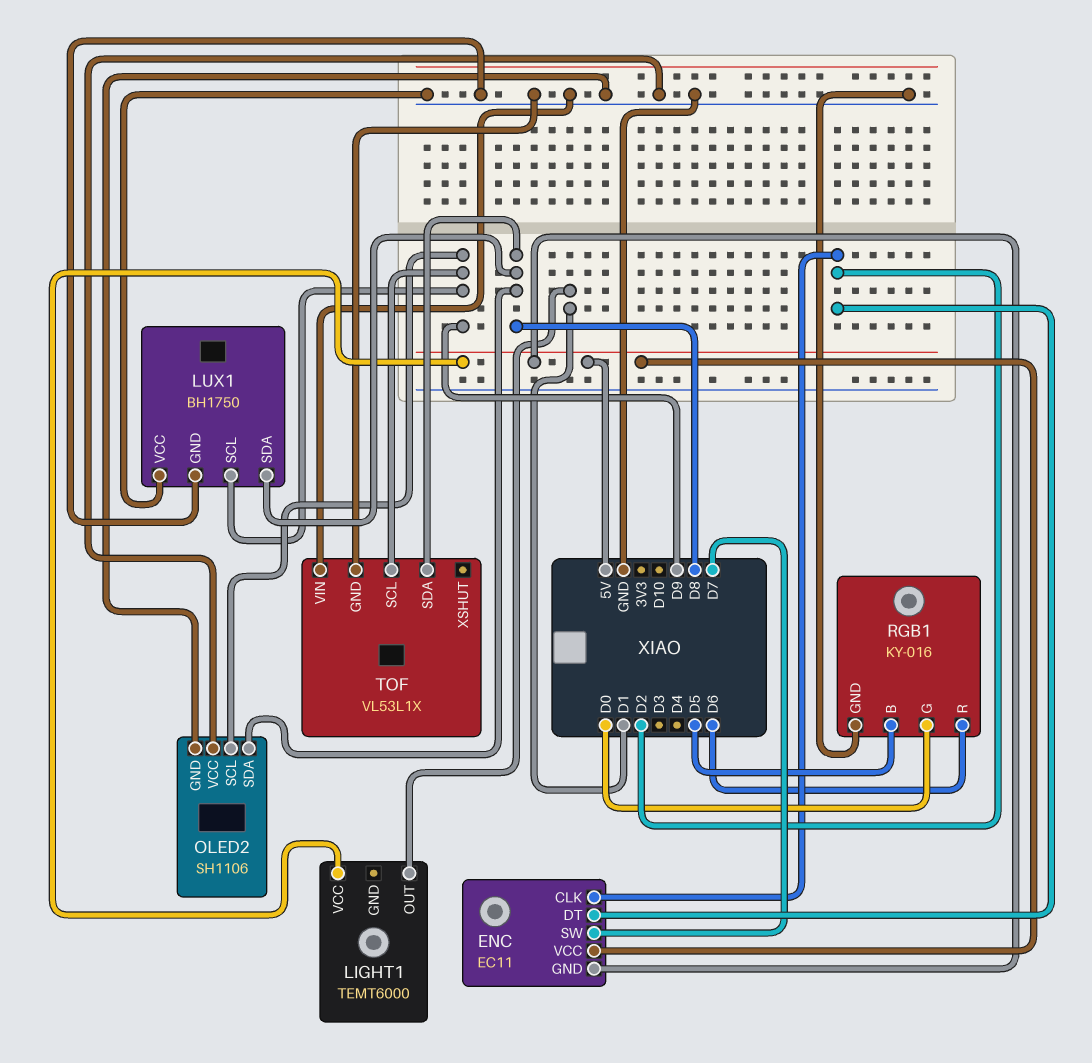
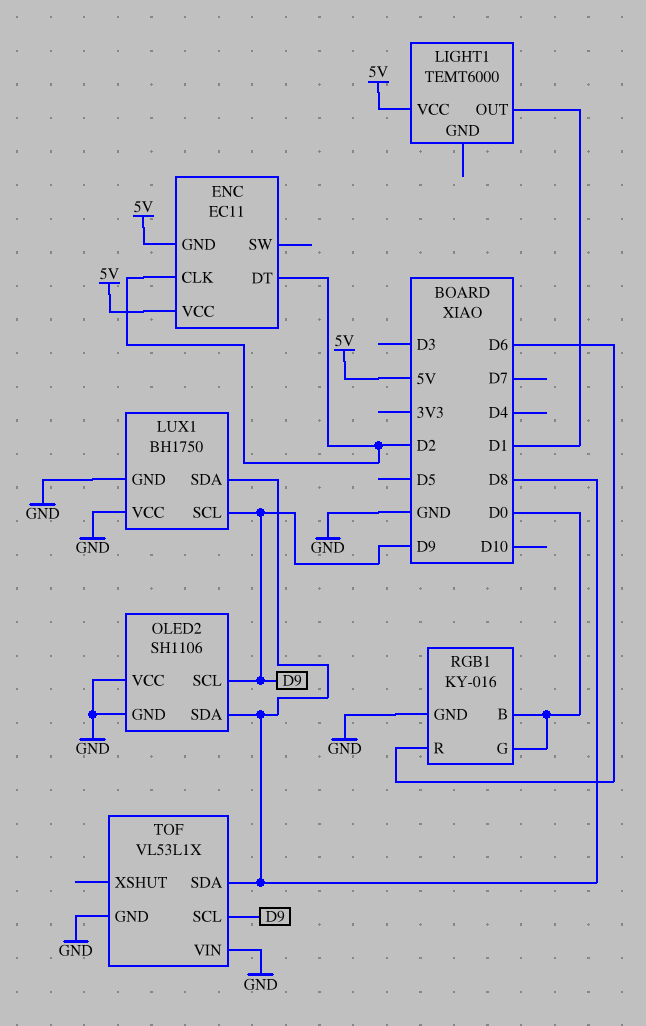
ENC pin SW: D7 -> none
RGB1 pin B: D5 -> D0

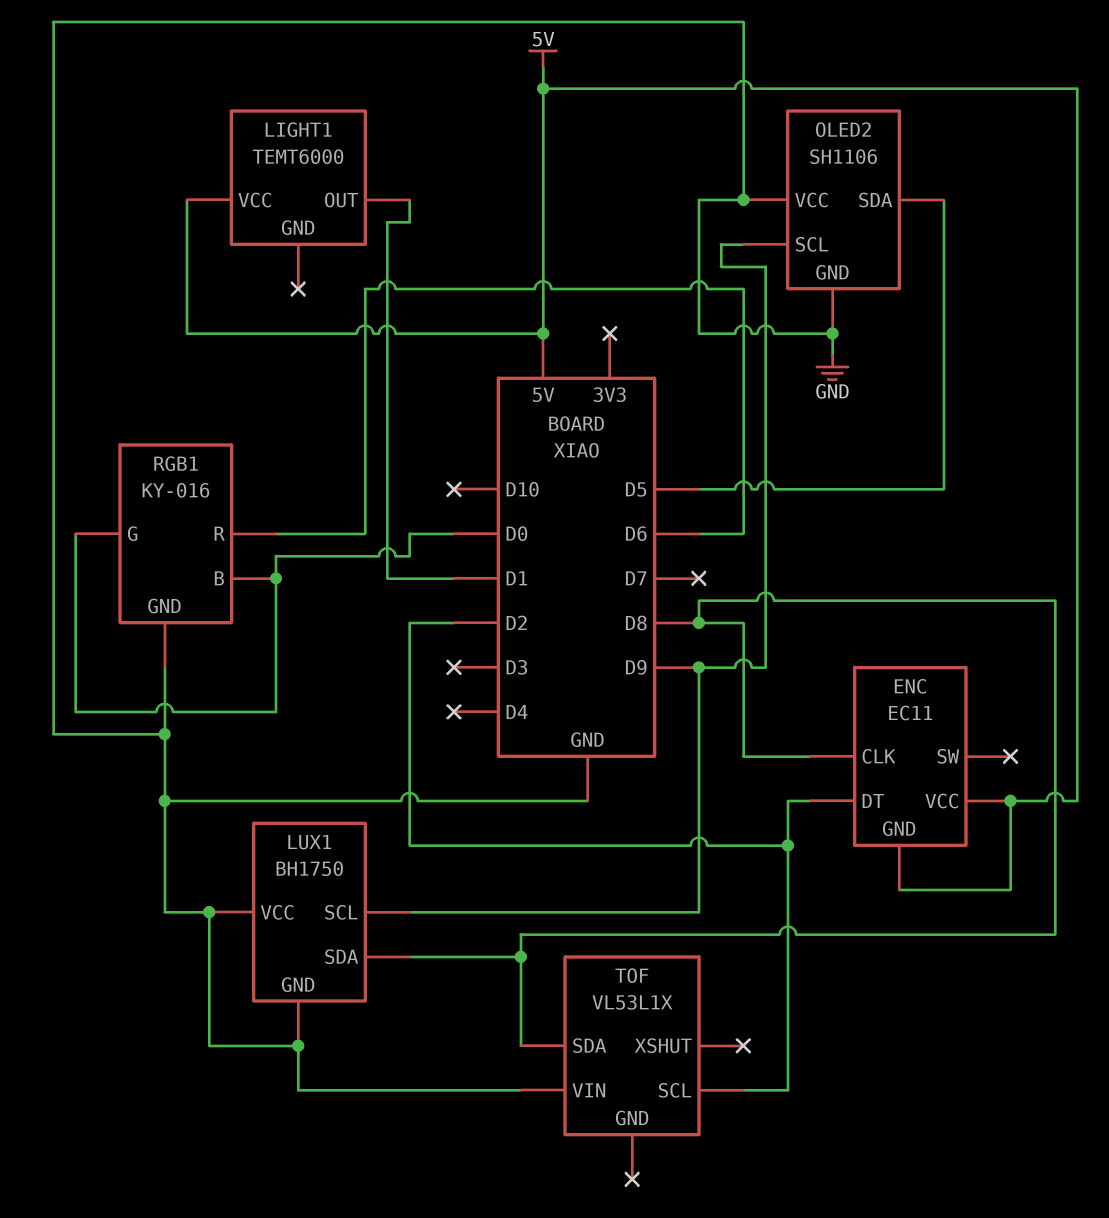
ENC pin CLK: D2 -> D8
OLED2 pin SDA: D8 -> D5
TOF pin GND: GND -> none
TOF pin SCL: D9 -> D2

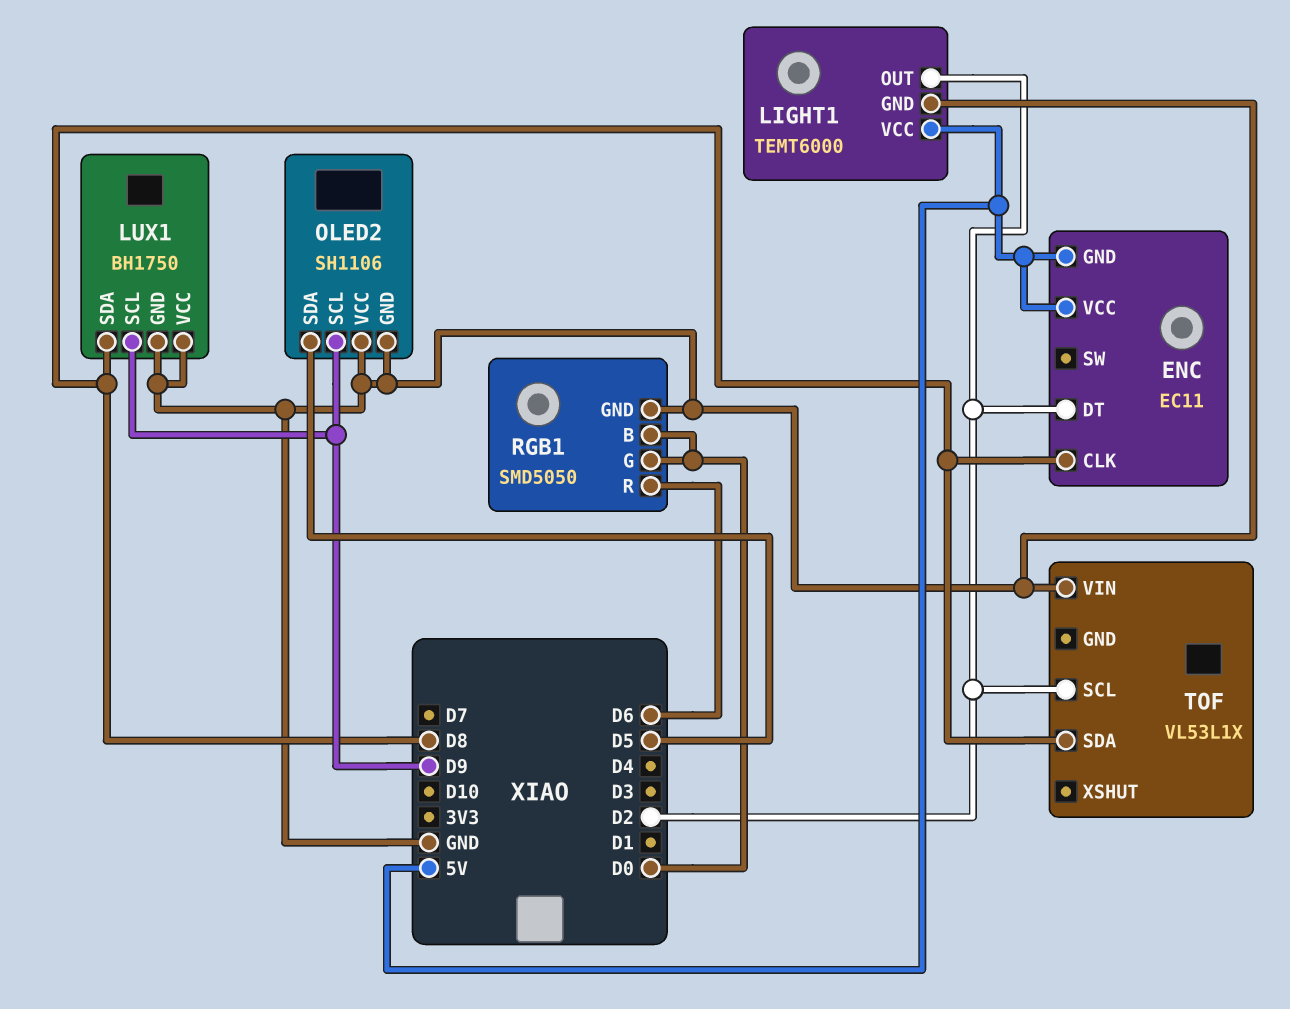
LIGHT1 pin GND: none -> GND
LIGHT1 pin OUT: D1 -> D2
RGB1: KY-016 -> SMD5050

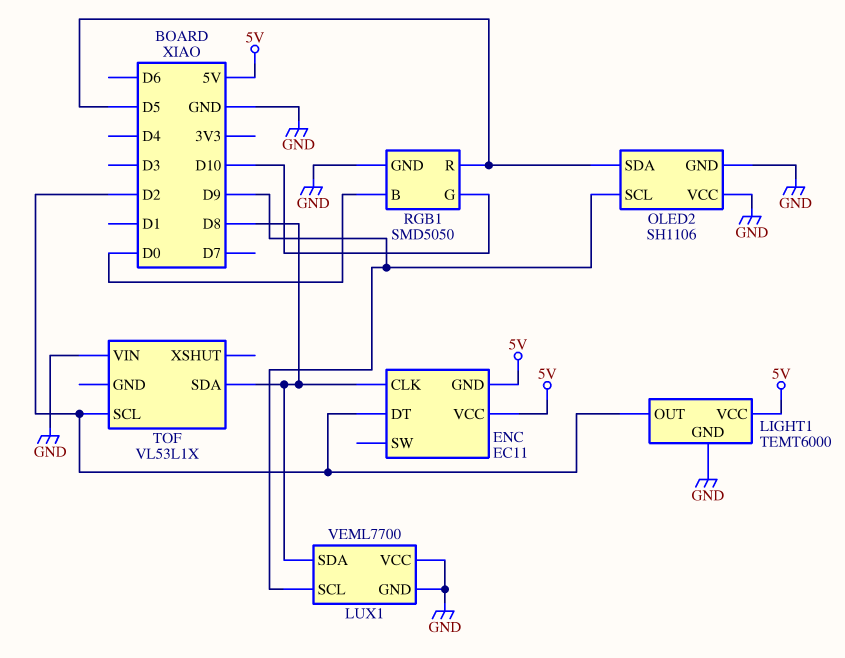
LUX1: BH1750 -> VEML7700
RGB1 pin G: D0 -> D10
RGB1 pin R: D6 -> D5

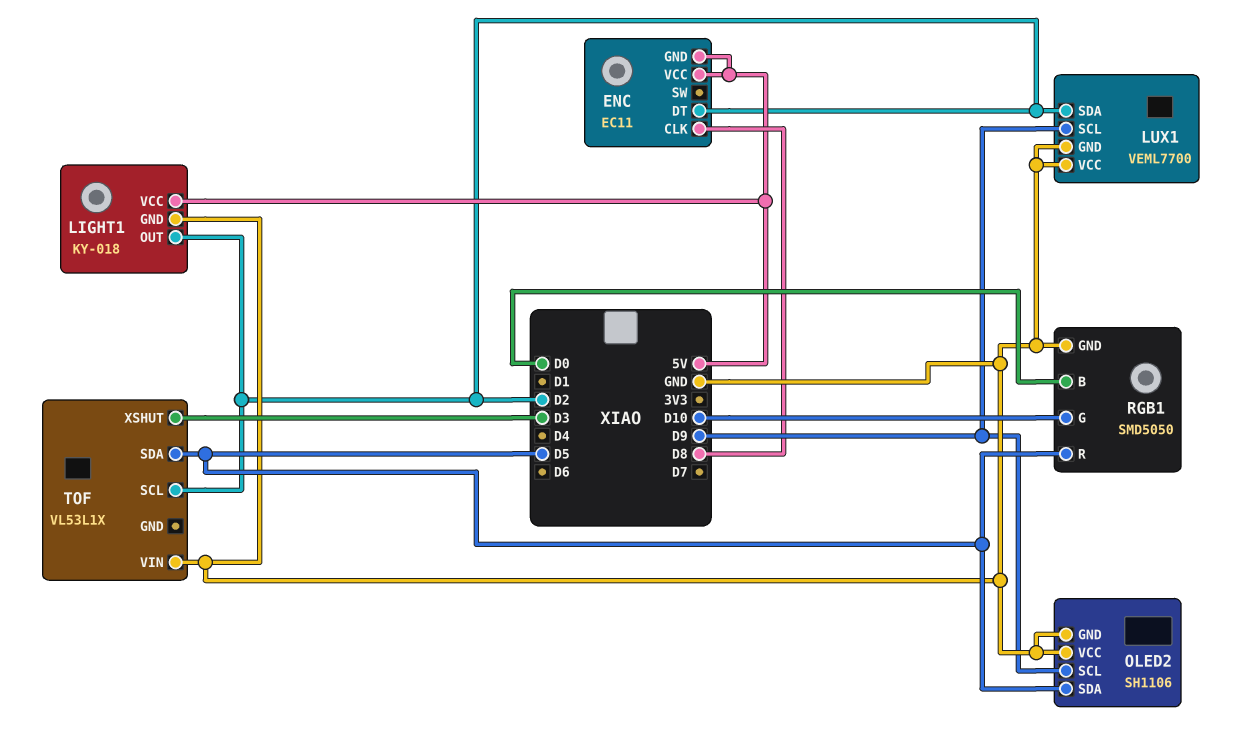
LIGHT1: TEMT6000 -> KY-018
LUX1 pin SDA: D8 -> D2
TOF pin SDA: D8 -> D5
TOF pin XSHUT: none -> D3

